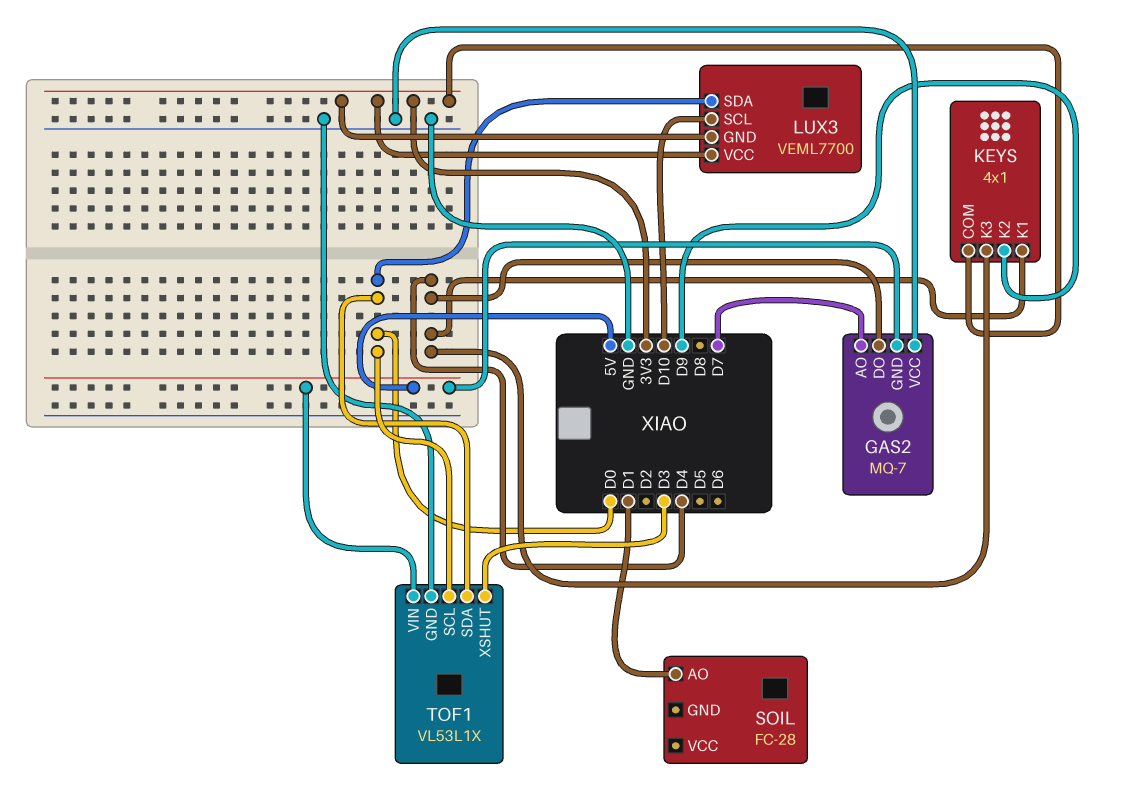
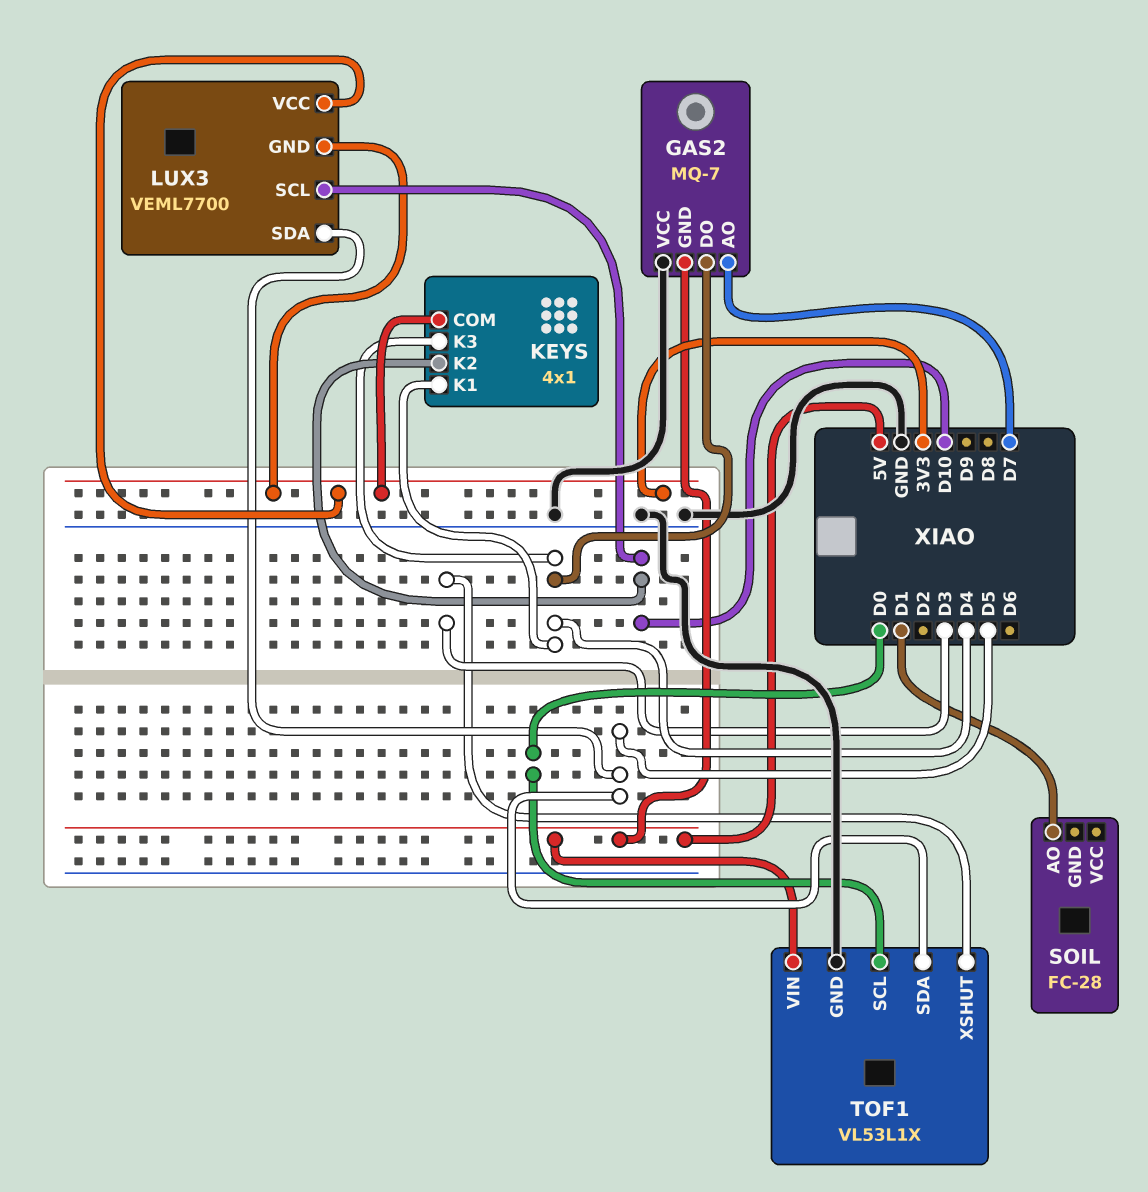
KEYS pin K2: D9 -> D10
LUX3 pin SDA: D0 -> D5
TOF1 pin SDA: D0 -> D5

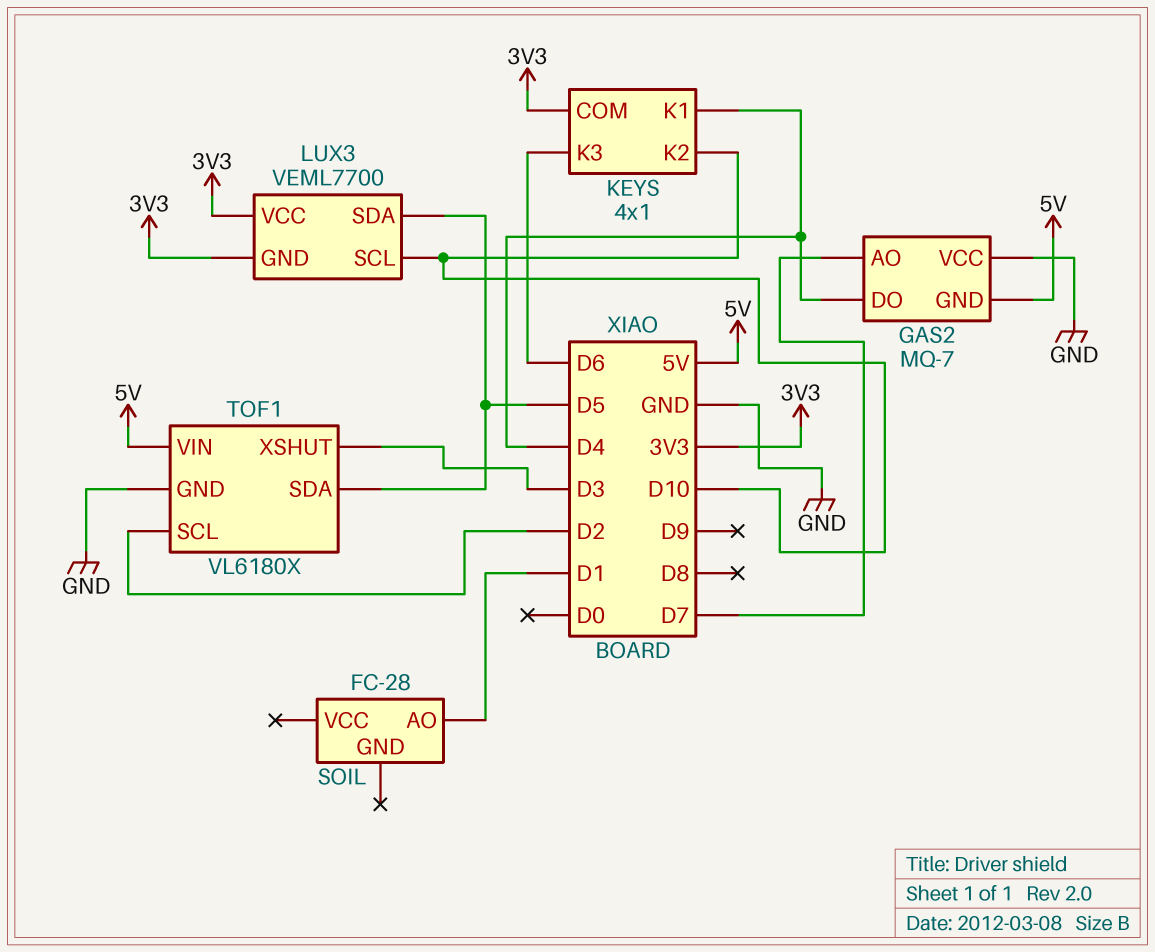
KEYS pin K3: D4 -> D6
TOF1: VL53L1X -> VL6180X
TOF1 pin SCL: D0 -> D2

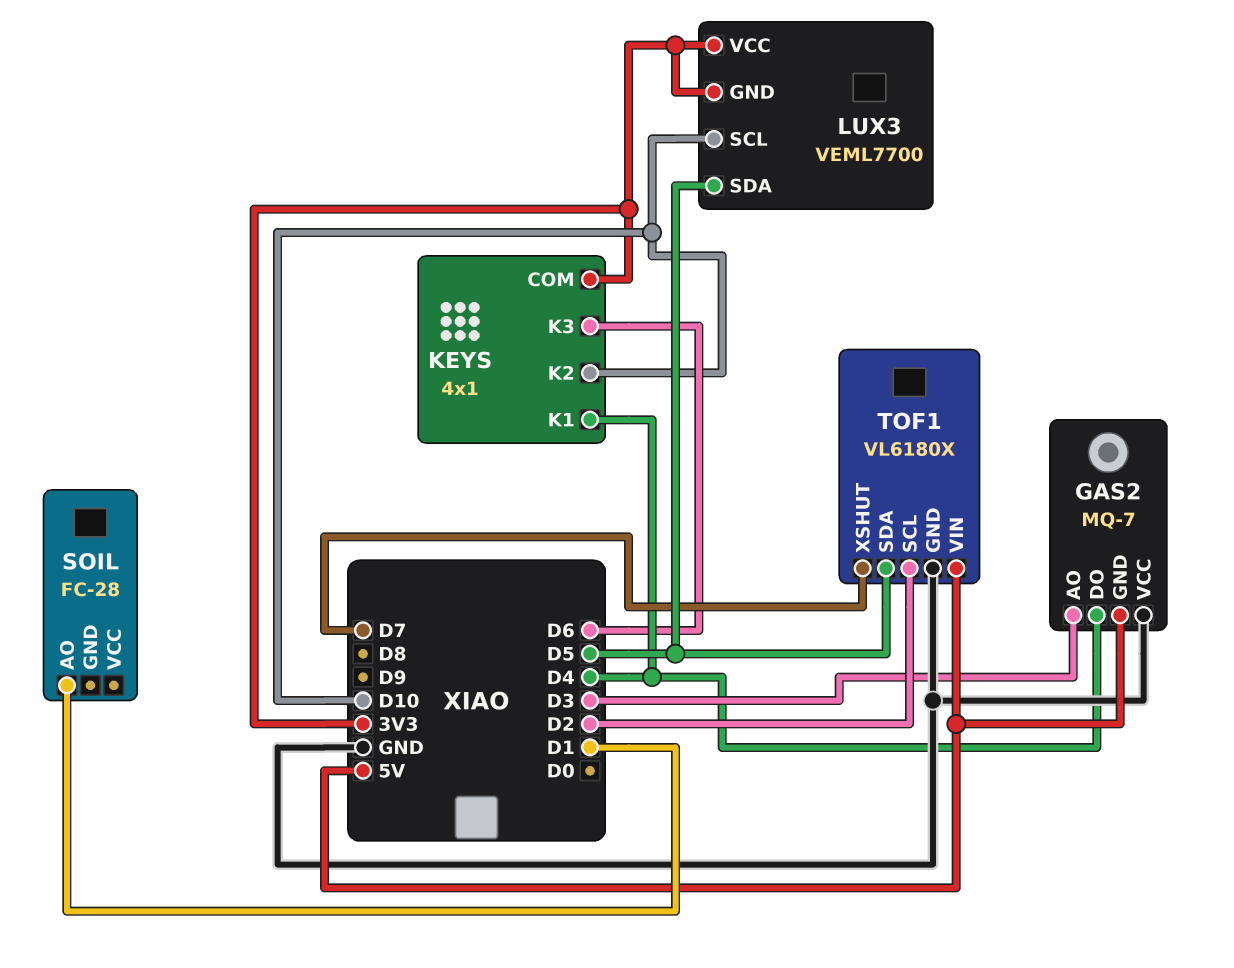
GAS2 pin AO: D7 -> D3
TOF1 pin XSHUT: D3 -> D7

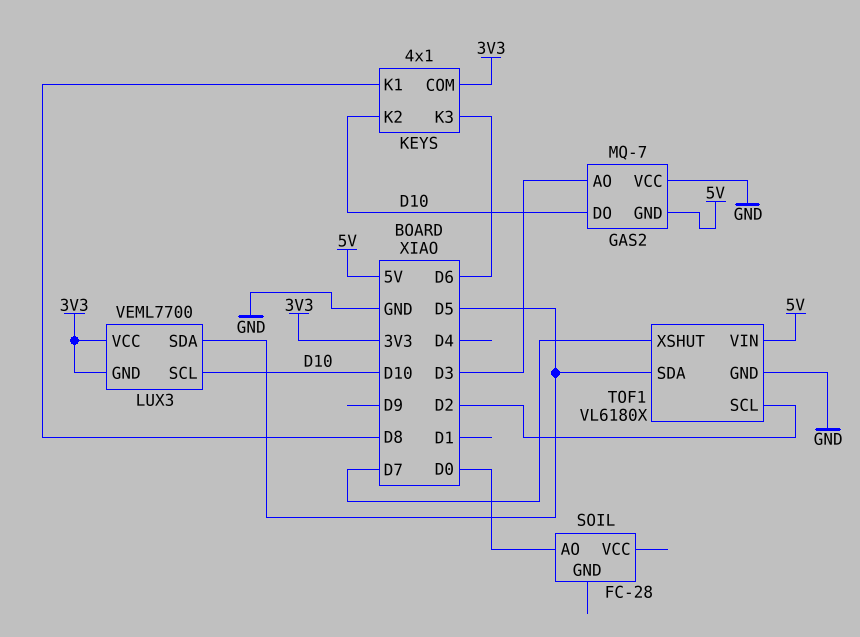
GAS2 pin DO: D4 -> D10
KEYS pin K1: D4 -> D8
SOIL pin AO: D1 -> D0

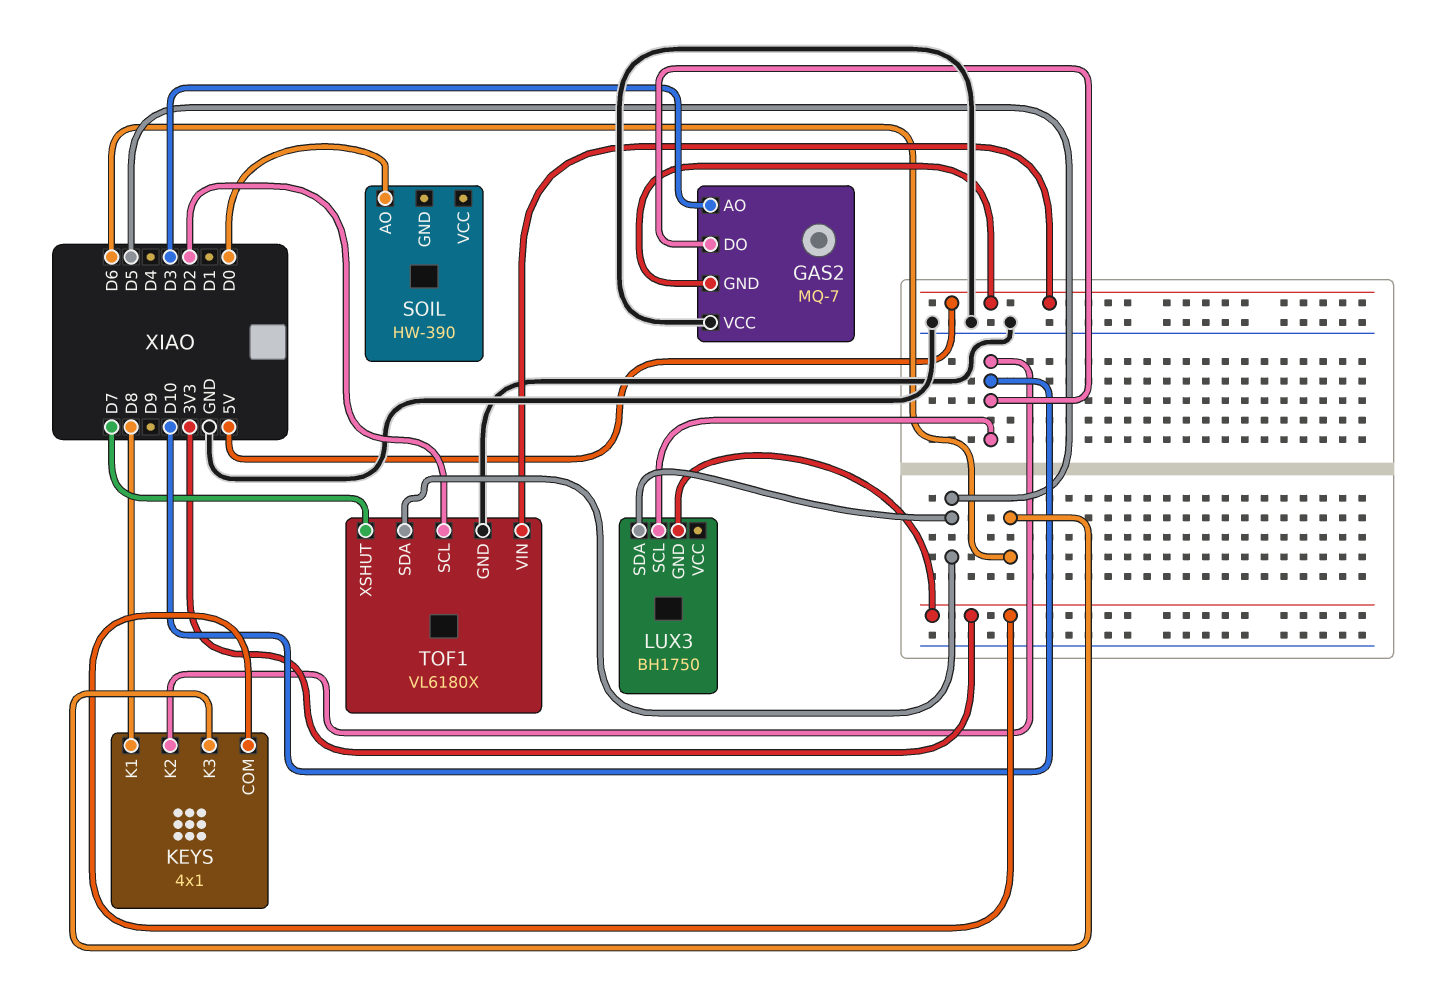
LUX3: VEML7700 -> BH1750
LUX3 pin VCC: 3V3 -> none
SOIL: FC-28 -> HW-390

